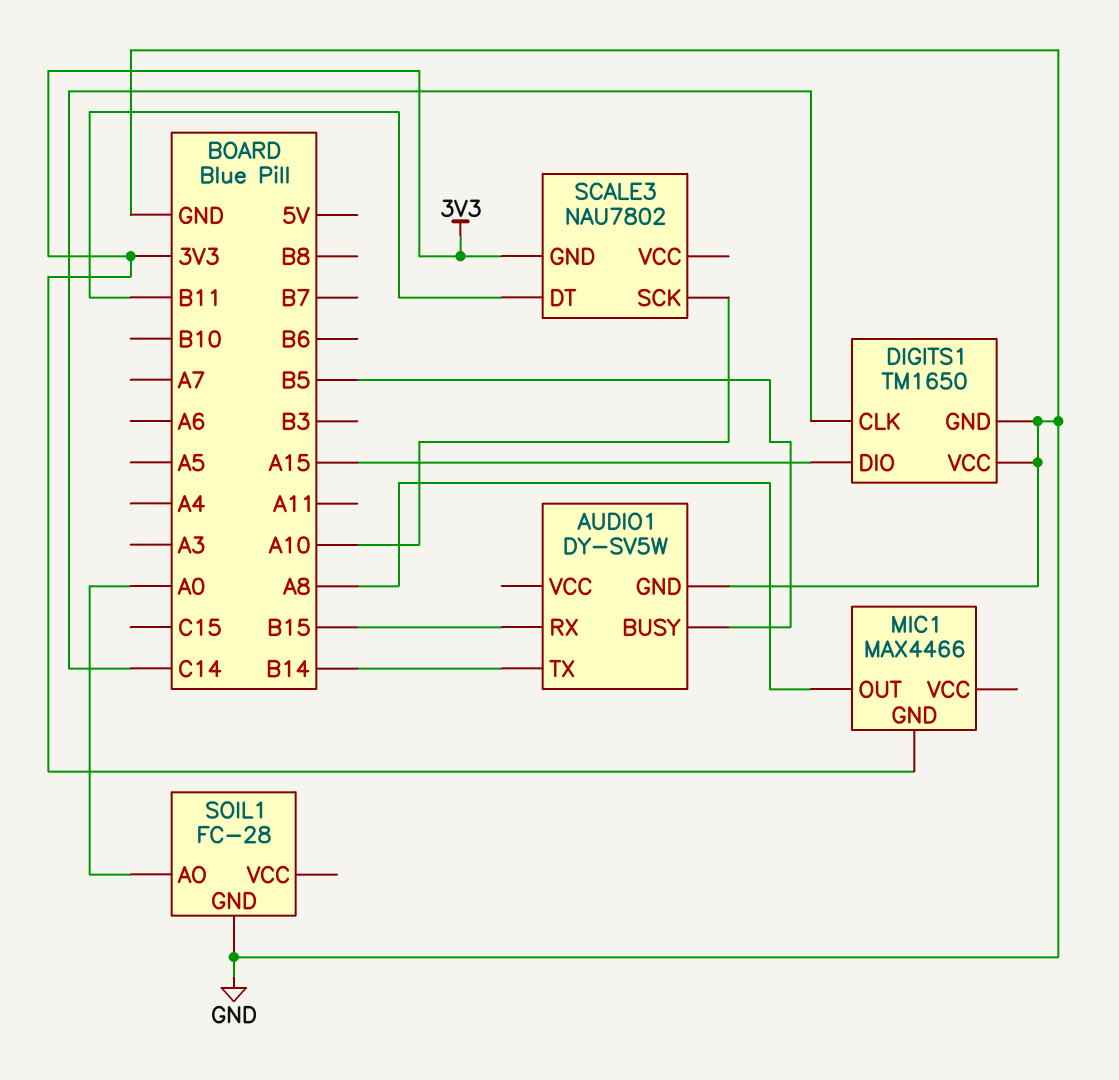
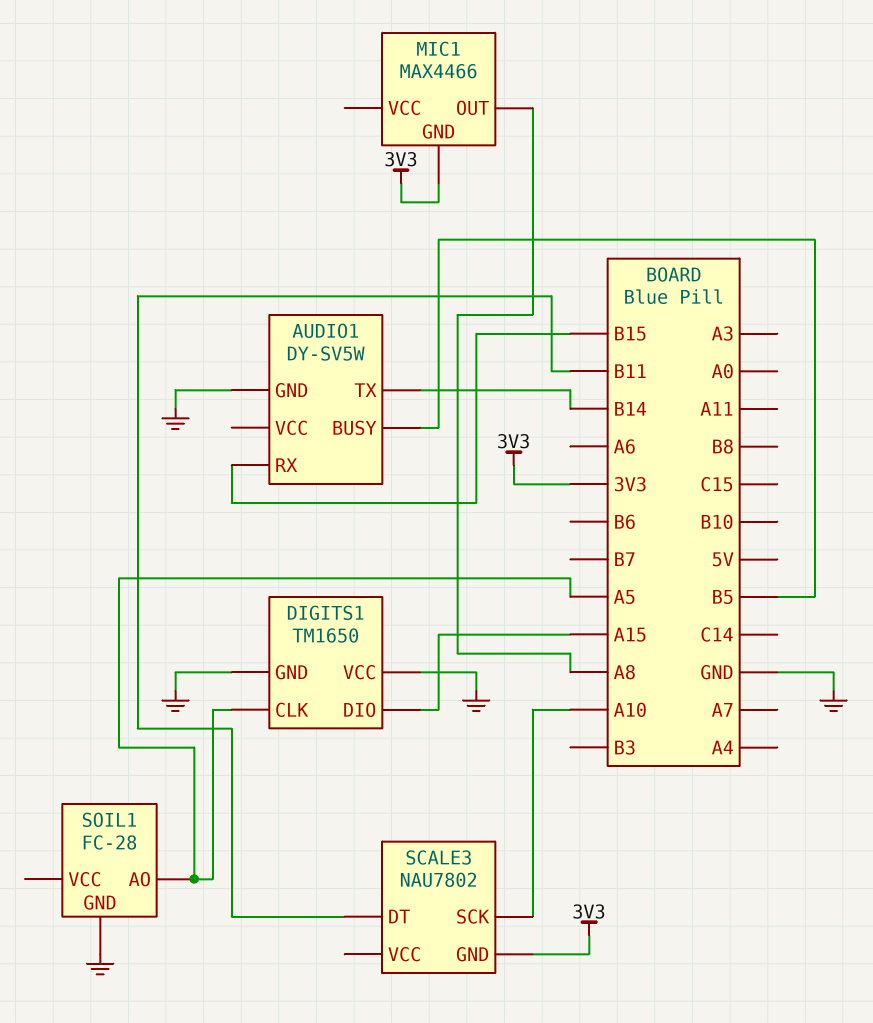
DIGITS1 pin CLK: C14 -> A5
SOIL1 pin AO: A0 -> A5

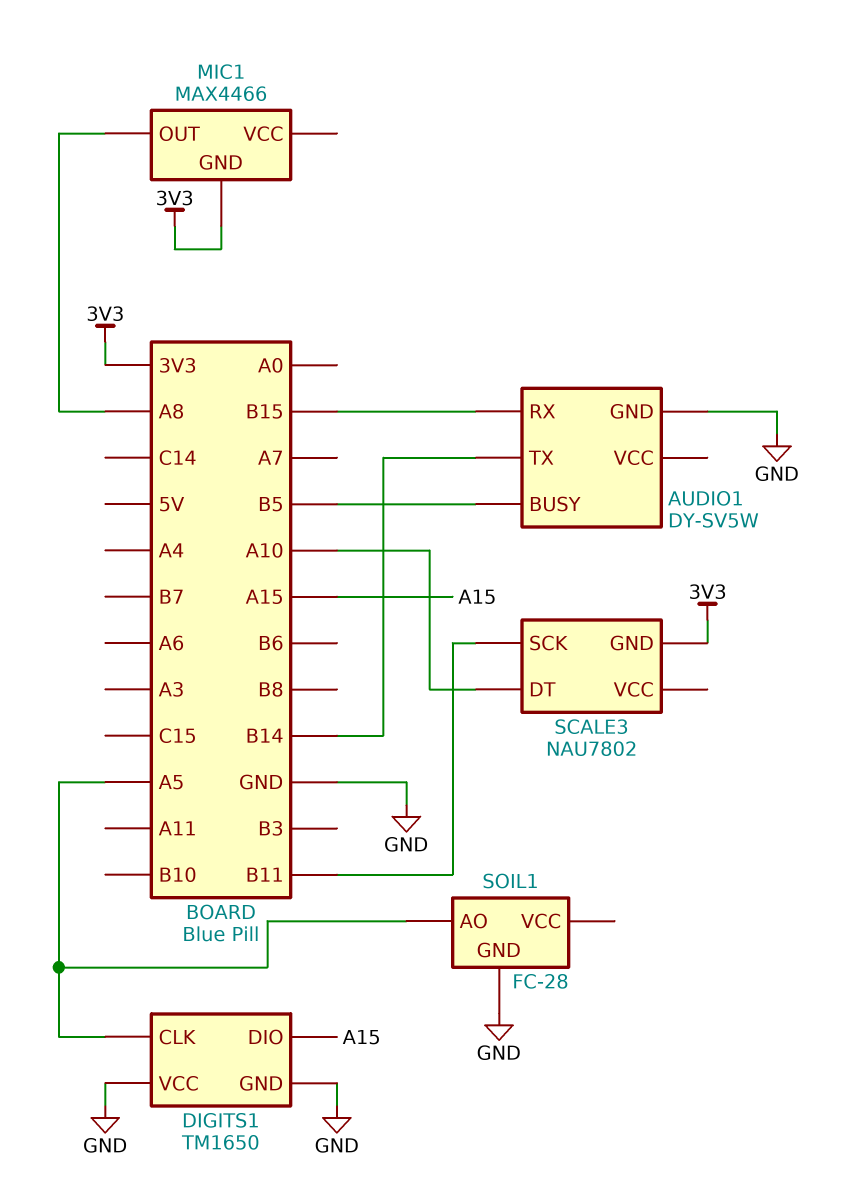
SCALE3 pin DT: B11 -> A10
SCALE3 pin SCK: A10 -> B11

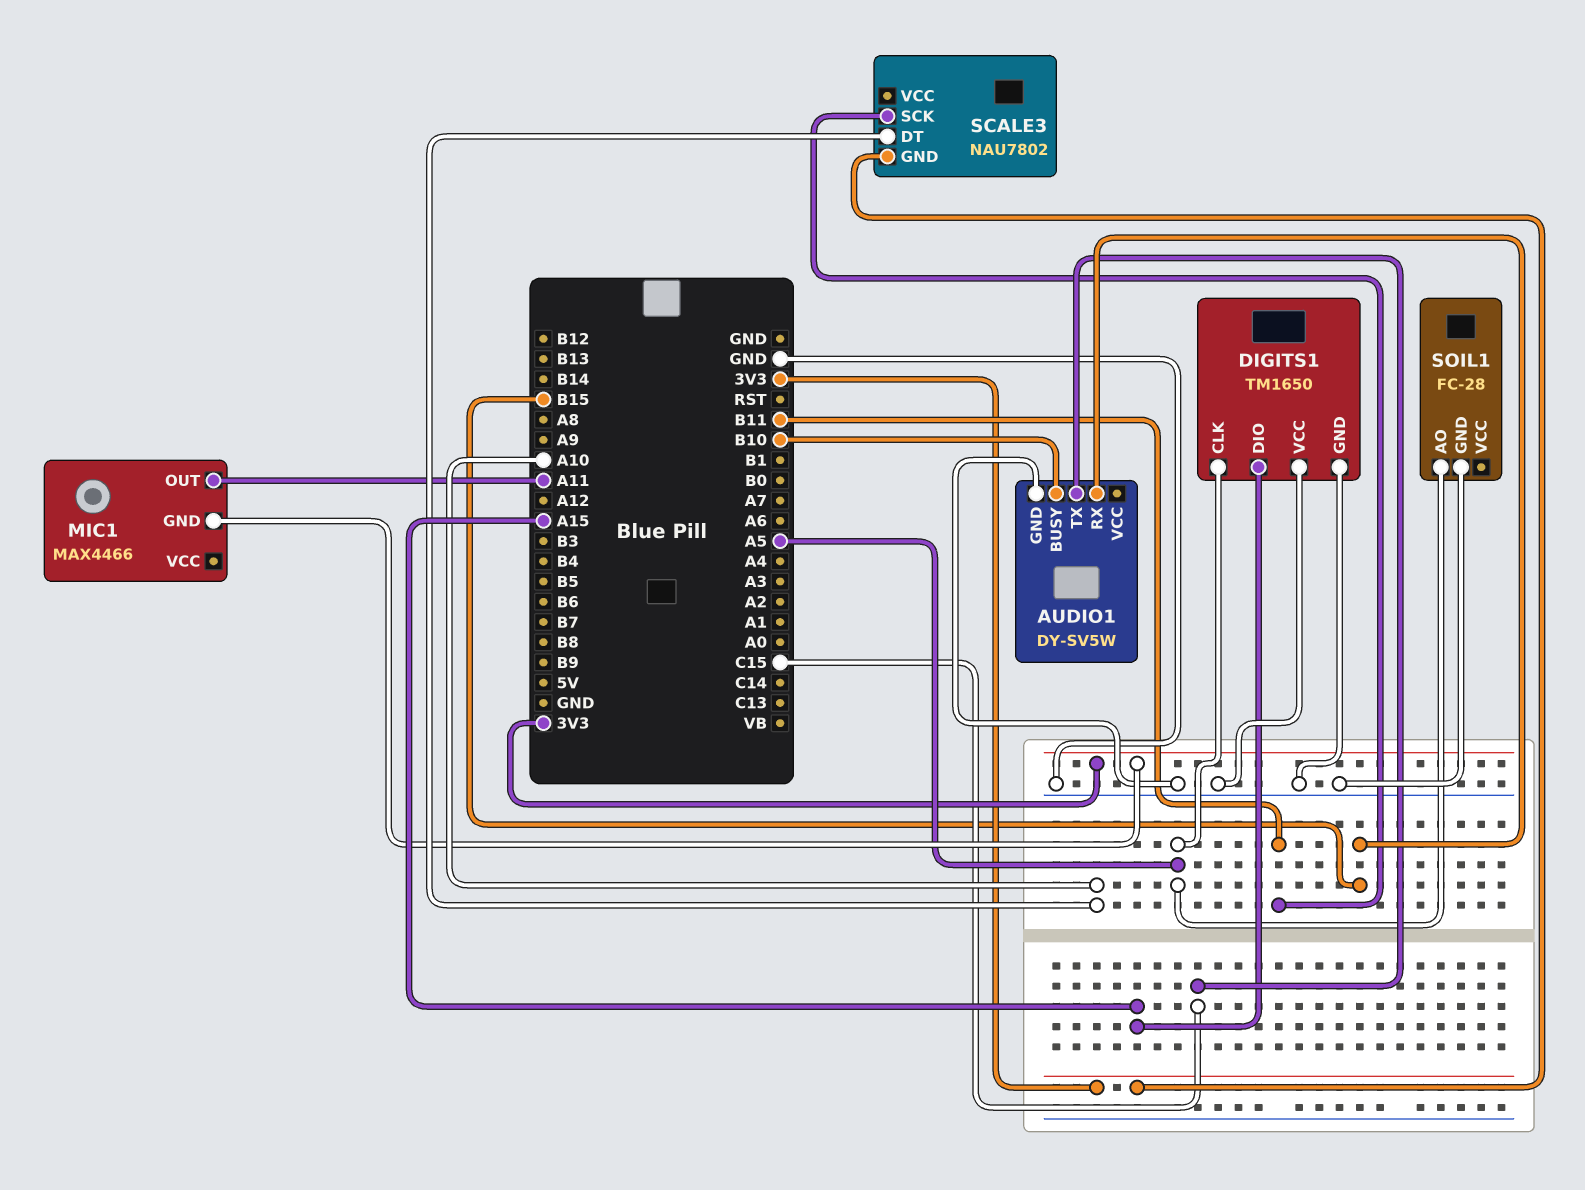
AUDIO1 pin BUSY: B5 -> B10
AUDIO1 pin TX: B14 -> C15
MIC1 pin OUT: A8 -> A11

